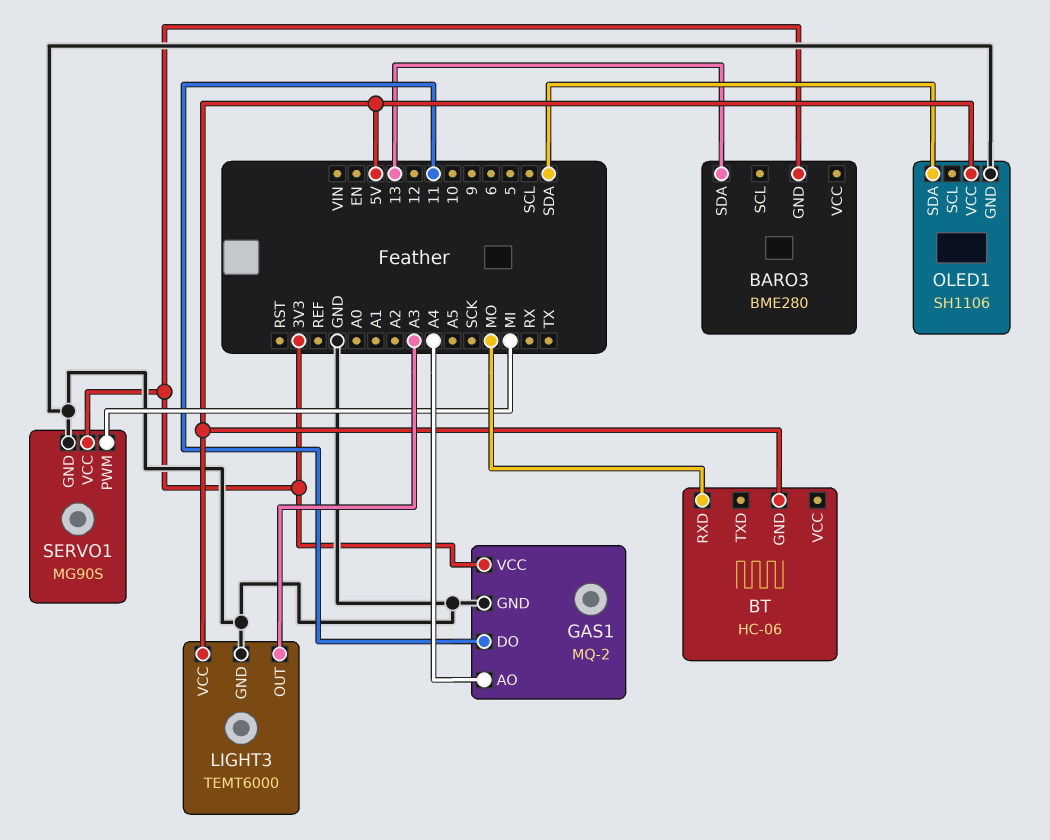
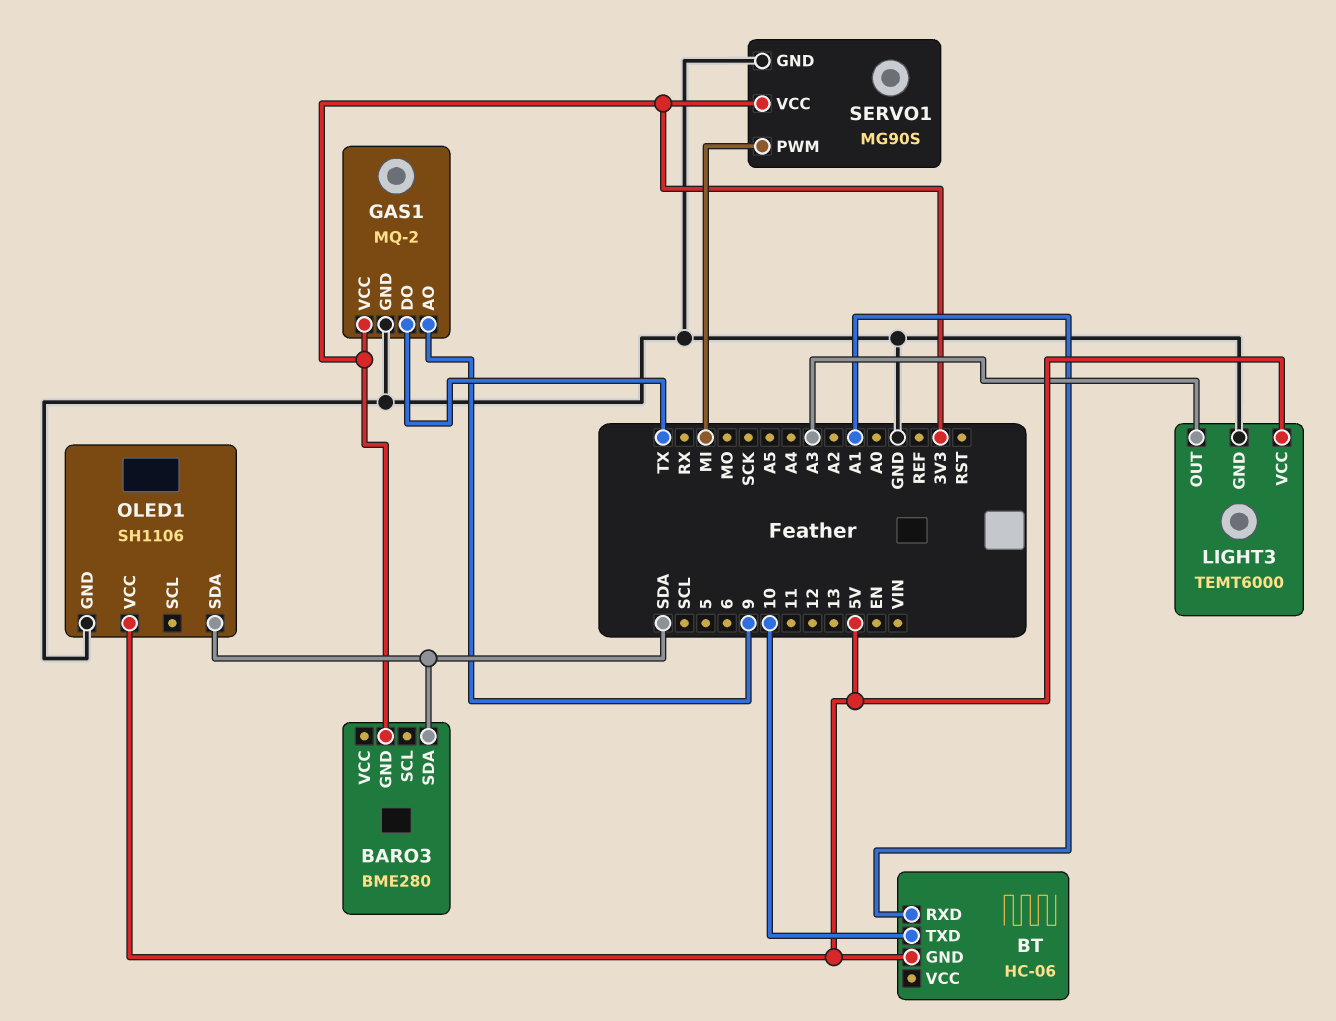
BARO3 pin SDA: 13 -> SDA
BT pin RXD: MO -> A1
BT pin TXD: none -> 10
GAS1 pin AO: A4 -> 9
GAS1 pin DO: 11 -> TX

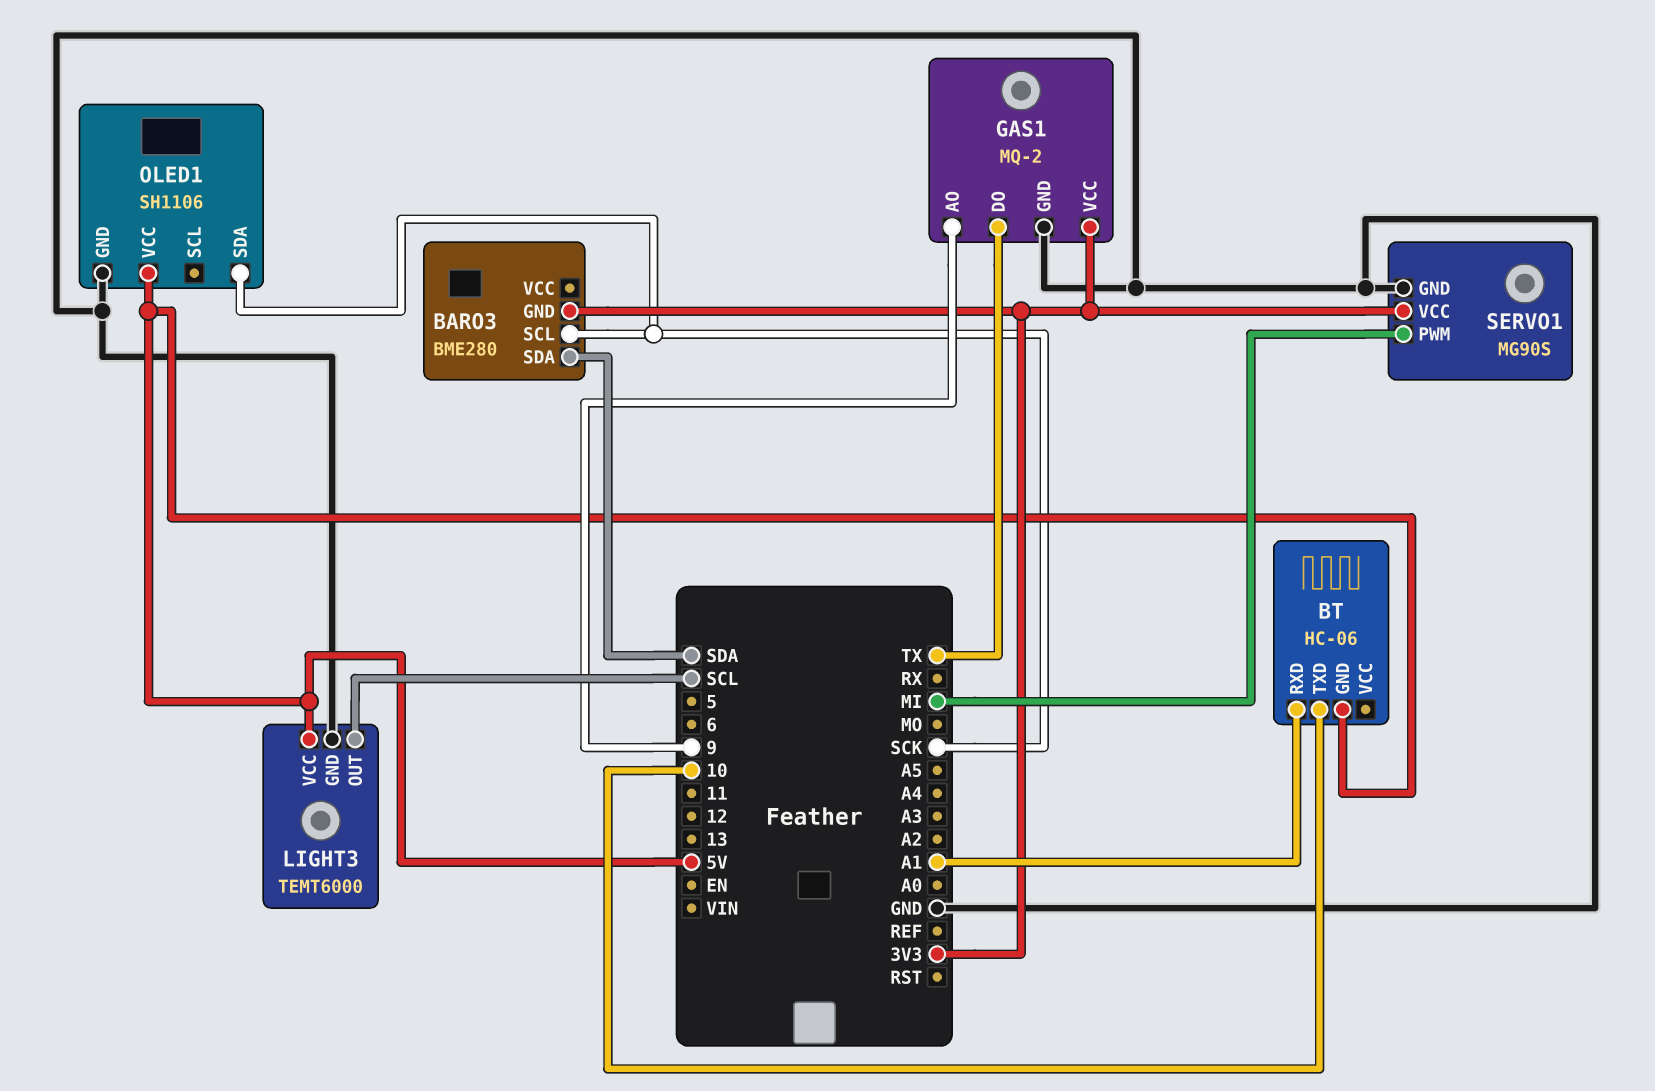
BARO3 pin SCL: none -> SCK
LIGHT3 pin OUT: A3 -> SCL
OLED1 pin SDA: SDA -> SCK

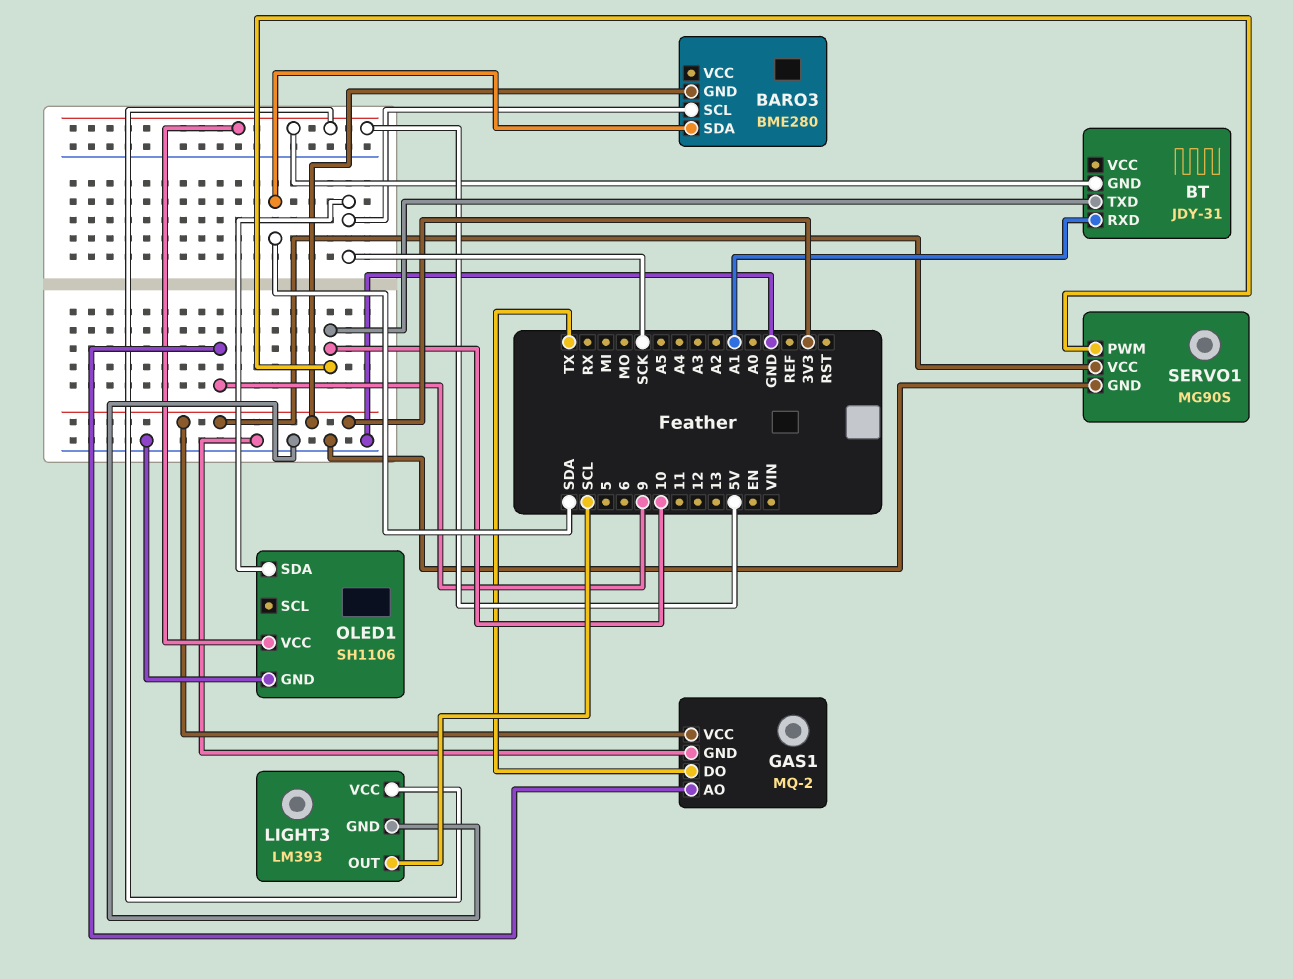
BT: HC-06 -> JDY-31
LIGHT3: TEMT6000 -> LM393
SERVO1 pin PWM: MI -> 10

